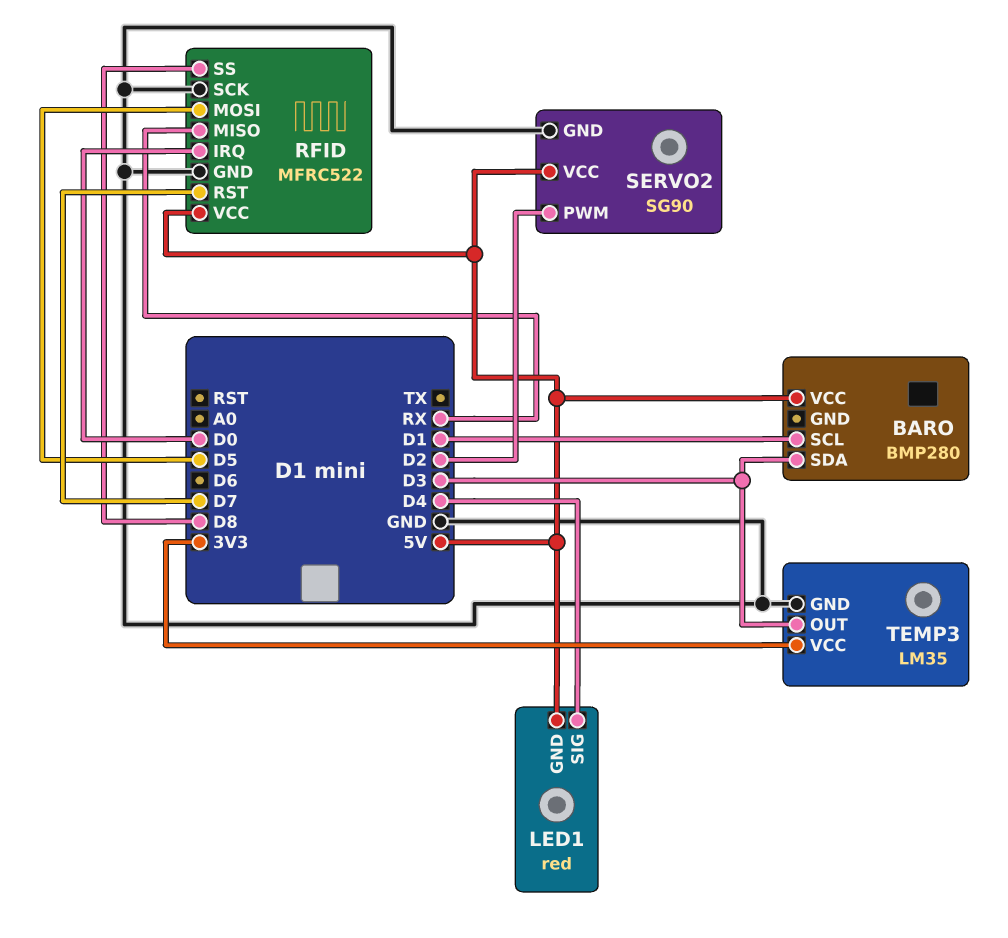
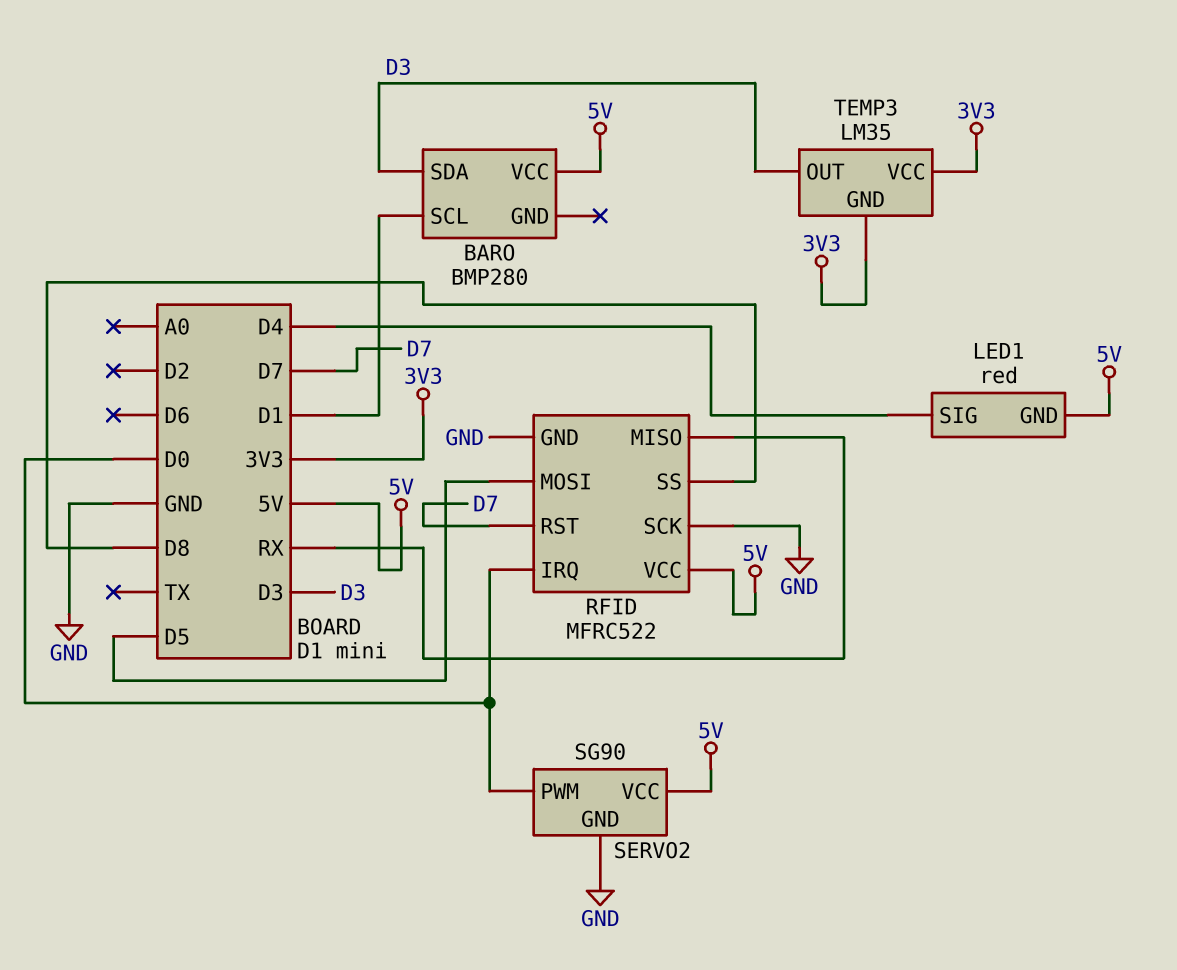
SERVO2 pin PWM: D2 -> D0
TEMP3 pin GND: GND -> 3V3

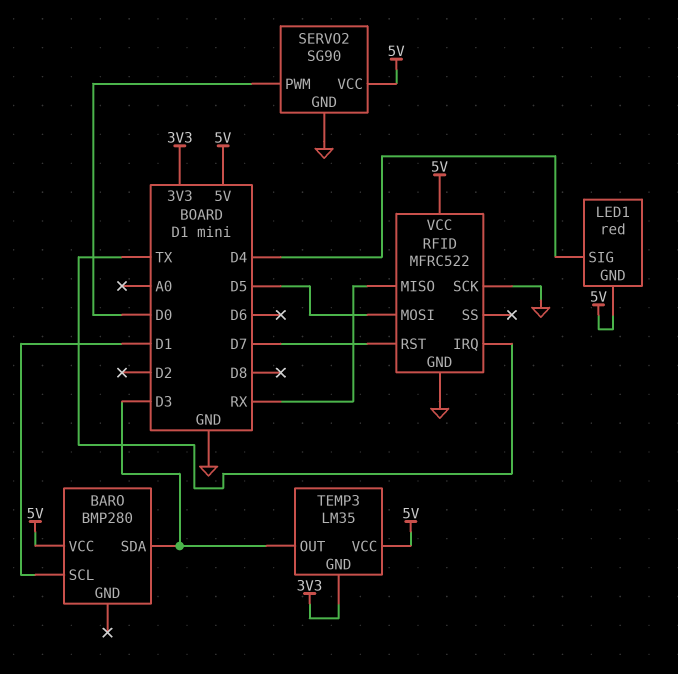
RFID pin IRQ: D0 -> TX
RFID pin SS: D8 -> none
TEMP3 pin VCC: 3V3 -> 5V

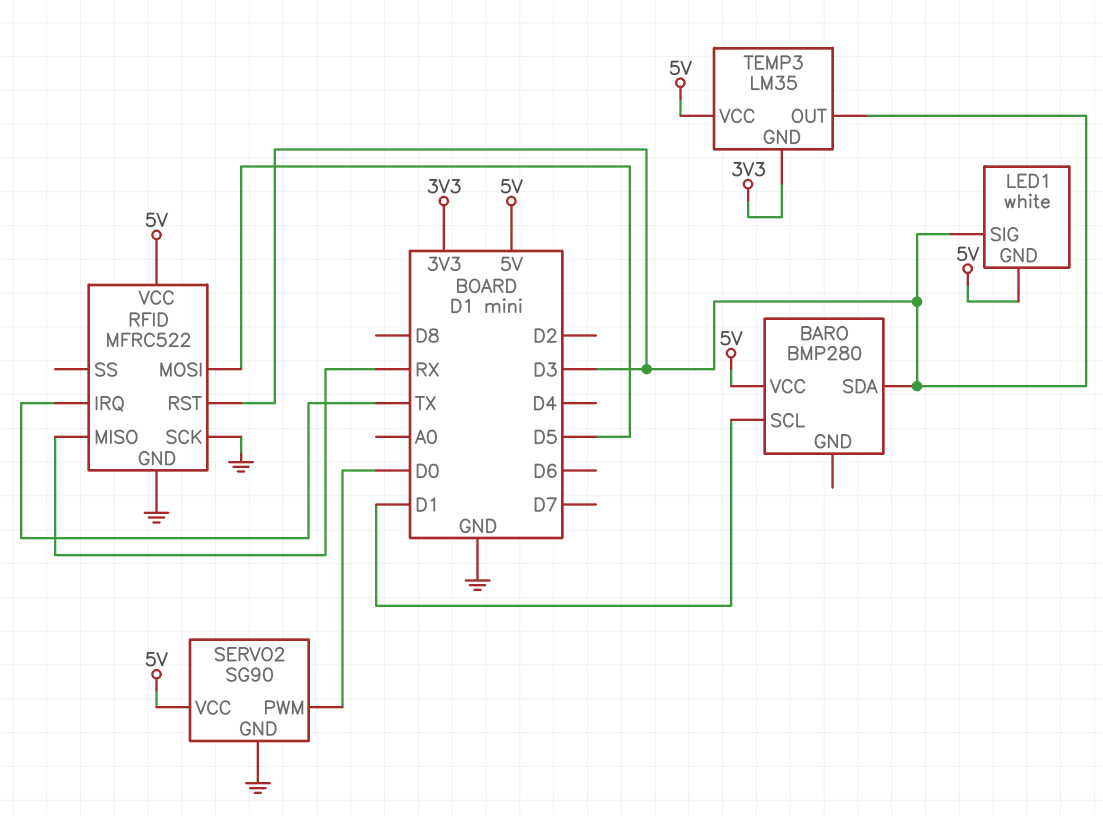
LED1: red -> white
LED1 pin SIG: D4 -> D3
RFID pin RST: D7 -> D3

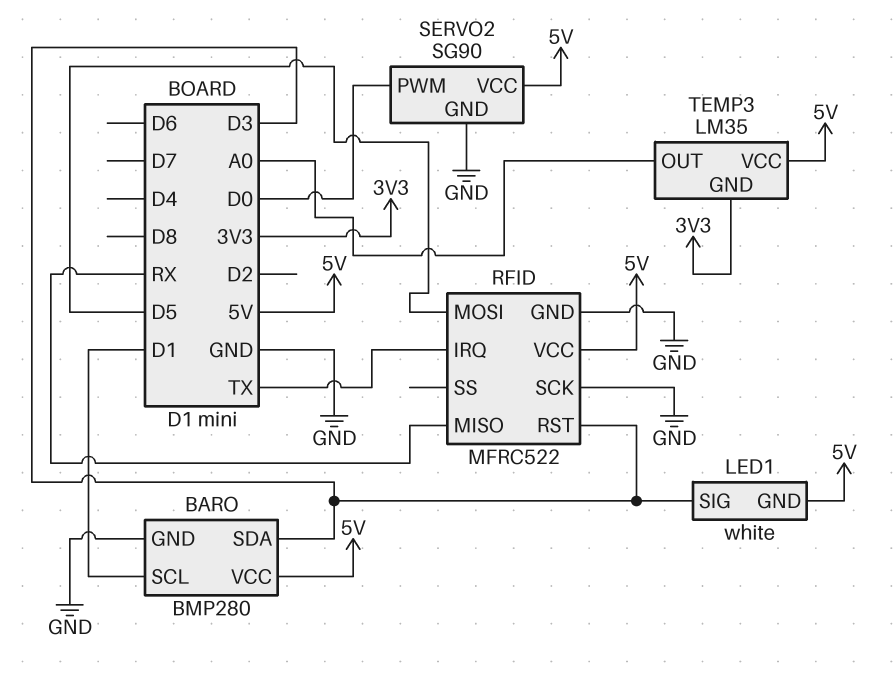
BARO pin GND: none -> GND
TEMP3 pin OUT: D3 -> A0

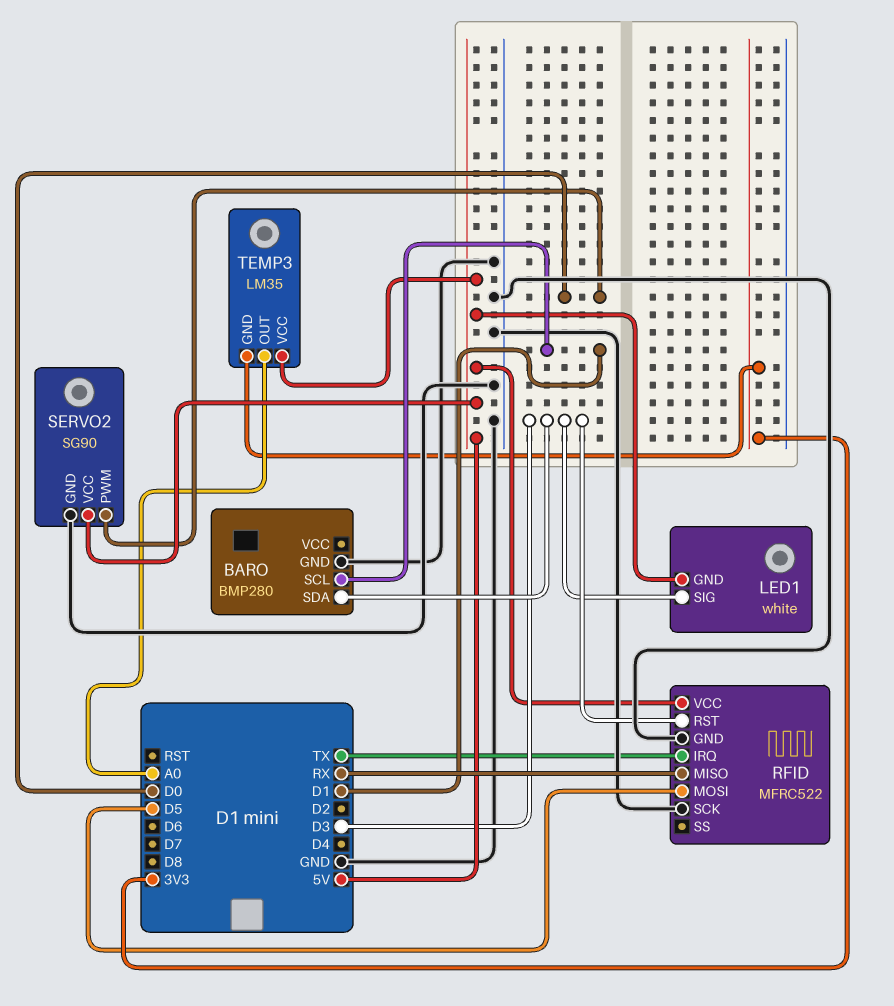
BARO pin VCC: 5V -> none

